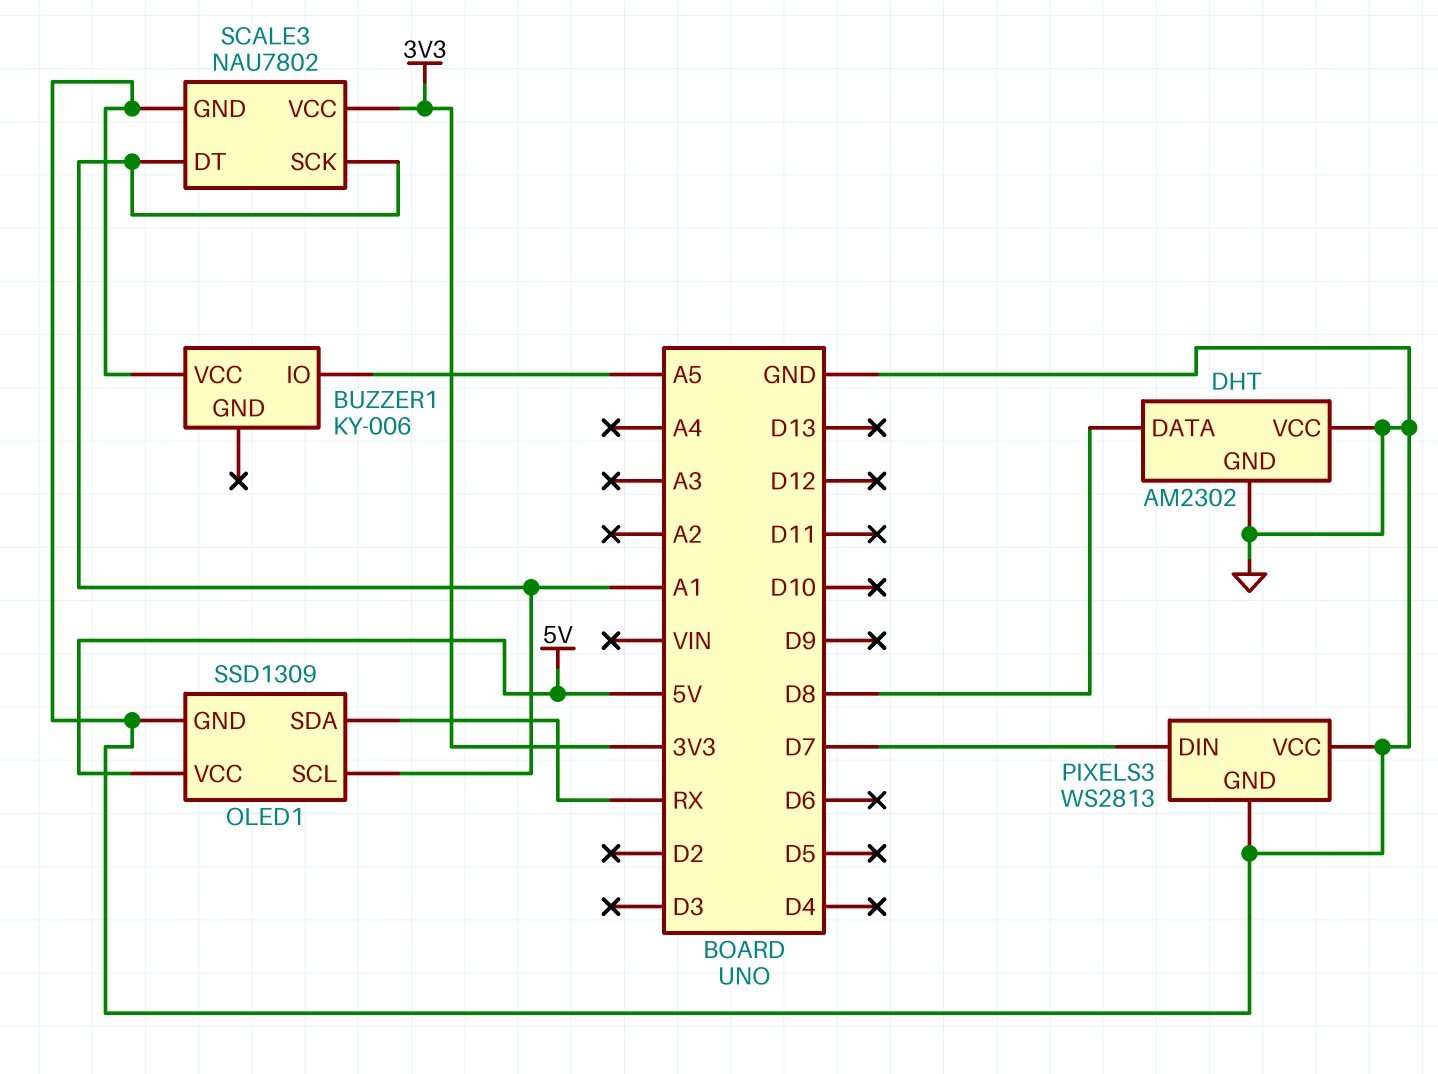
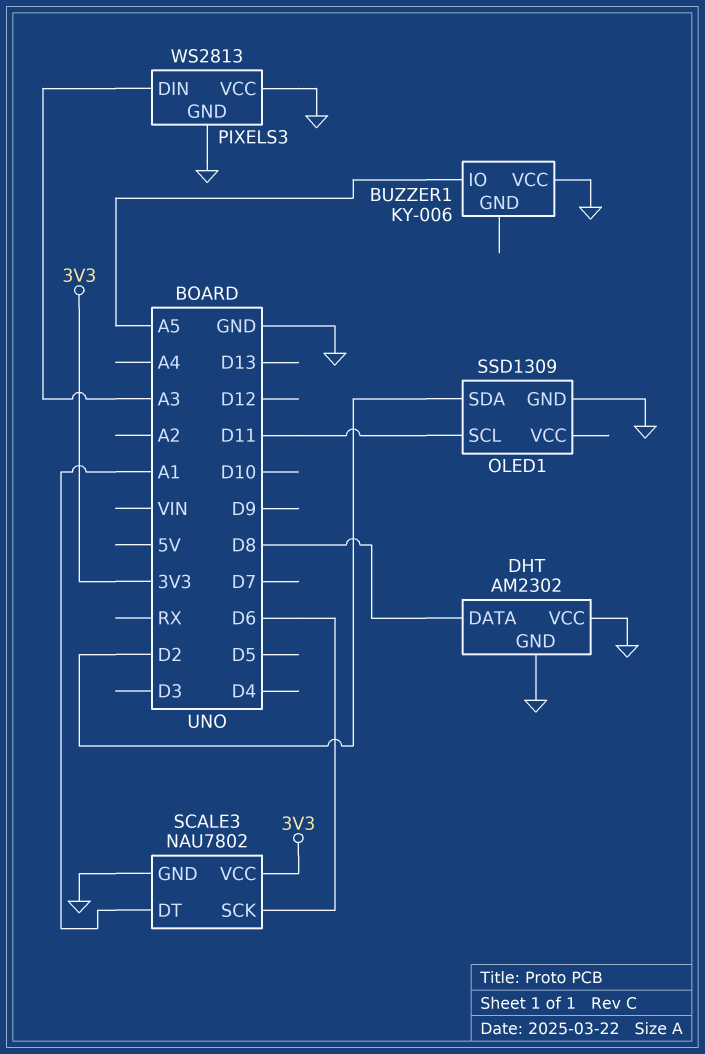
OLED1 pin SCL: A1 -> D11
OLED1 pin SDA: RX -> D2
OLED1 pin VCC: 5V -> none
PIXELS3 pin DIN: D7 -> A3
SCALE3 pin SCK: A1 -> D6

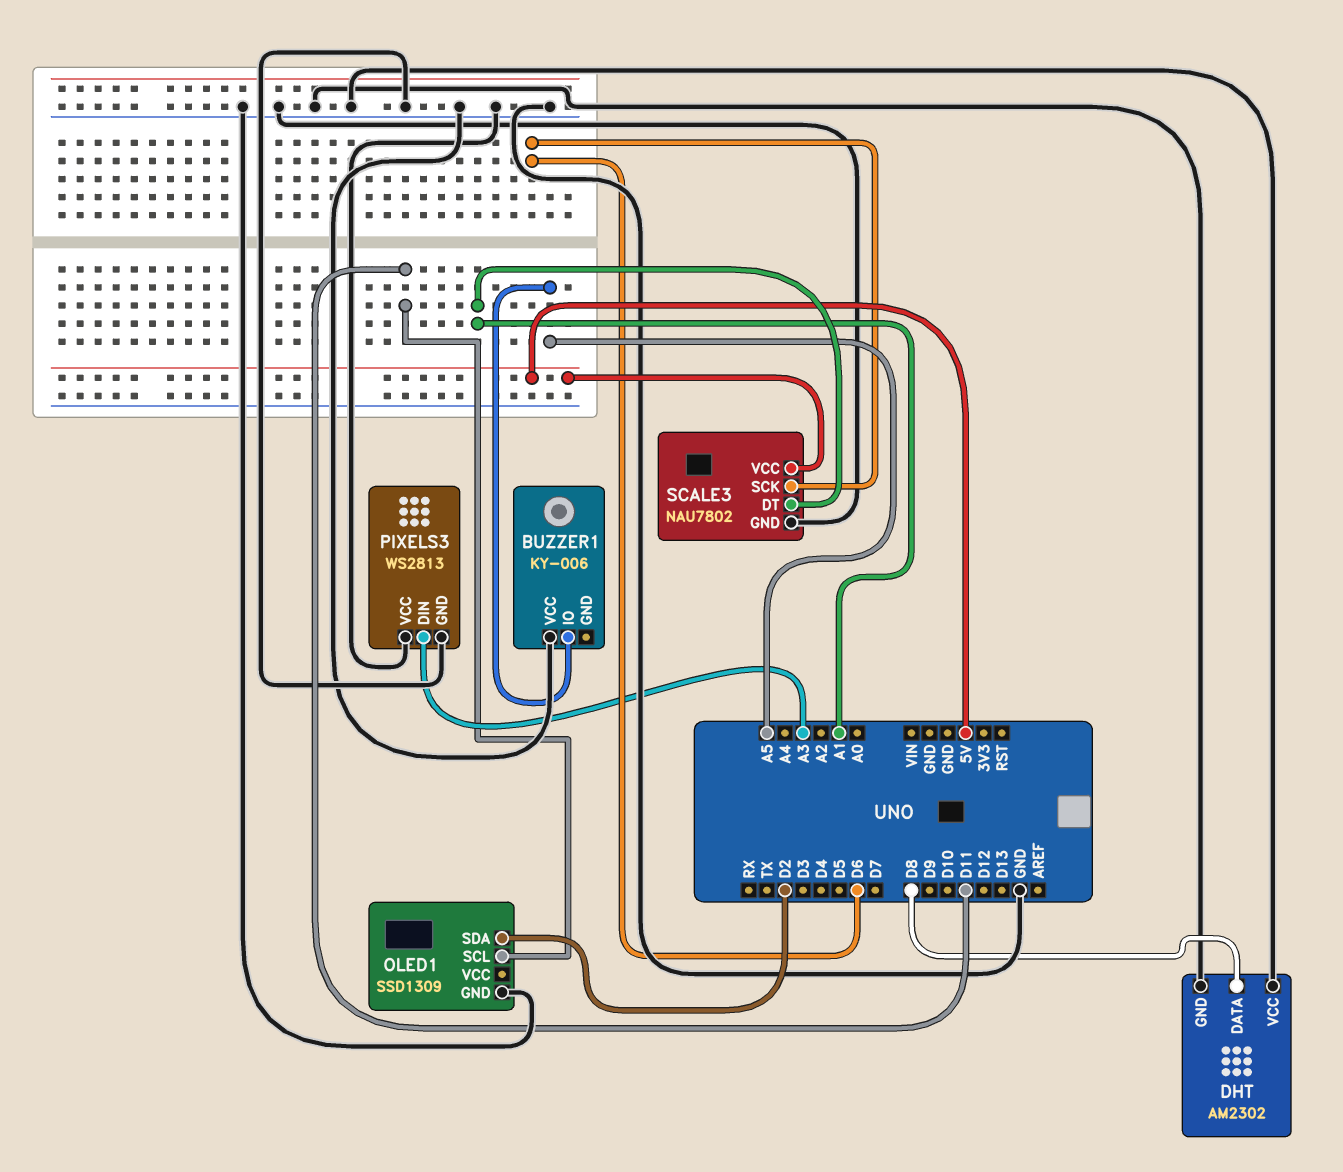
SCALE3 pin VCC: 3V3 -> 5V

